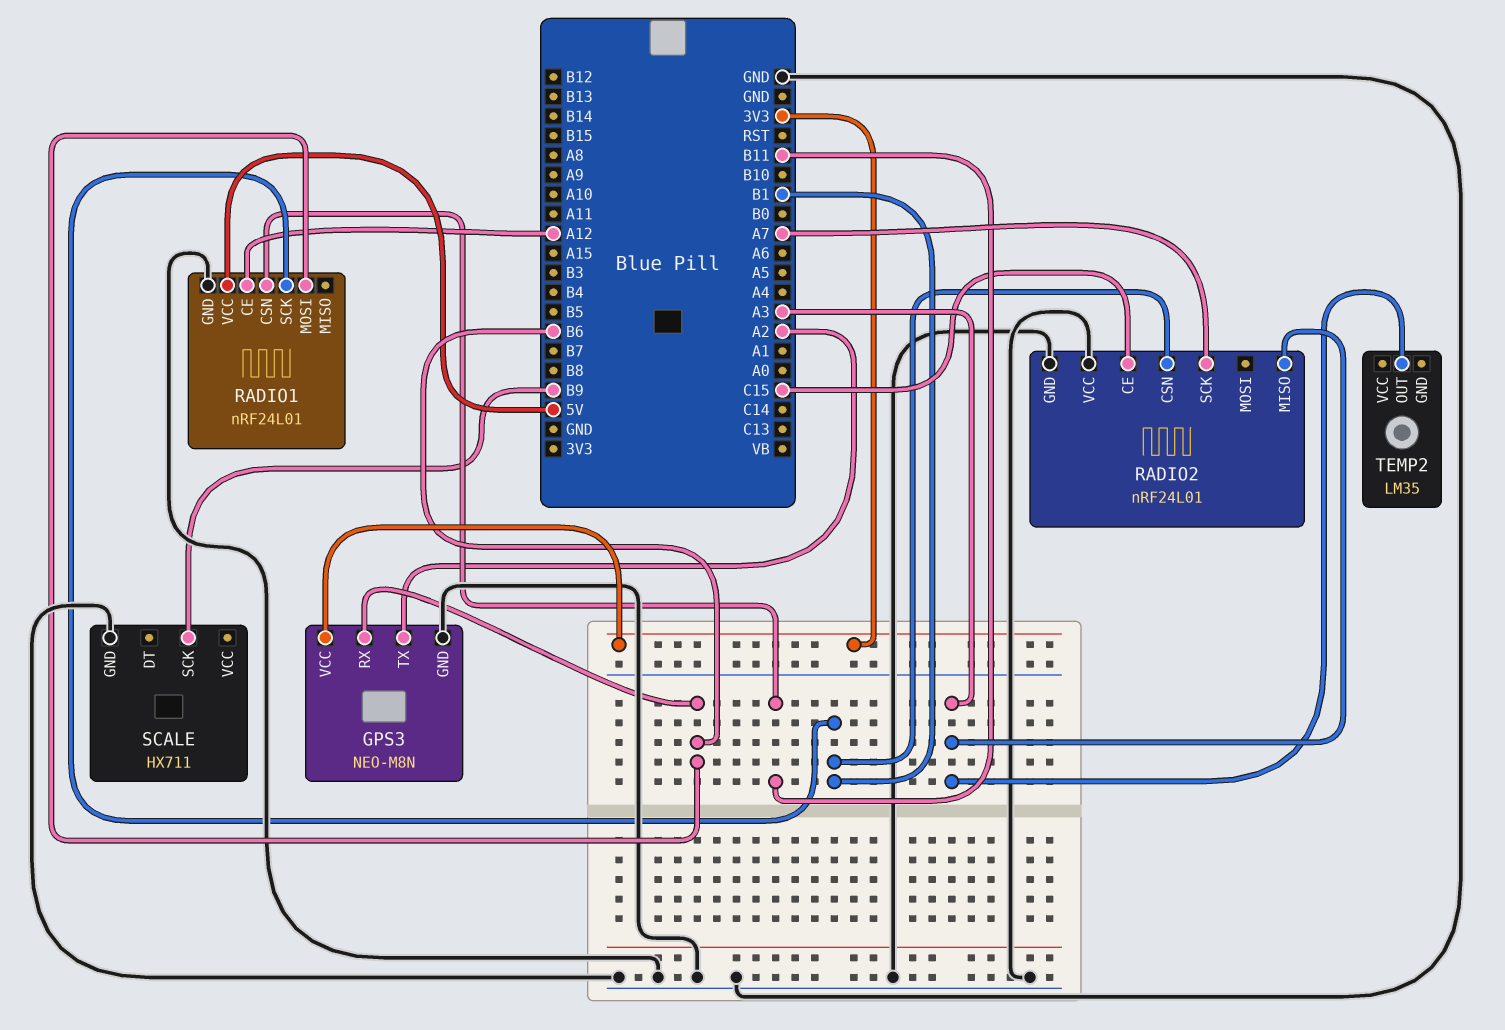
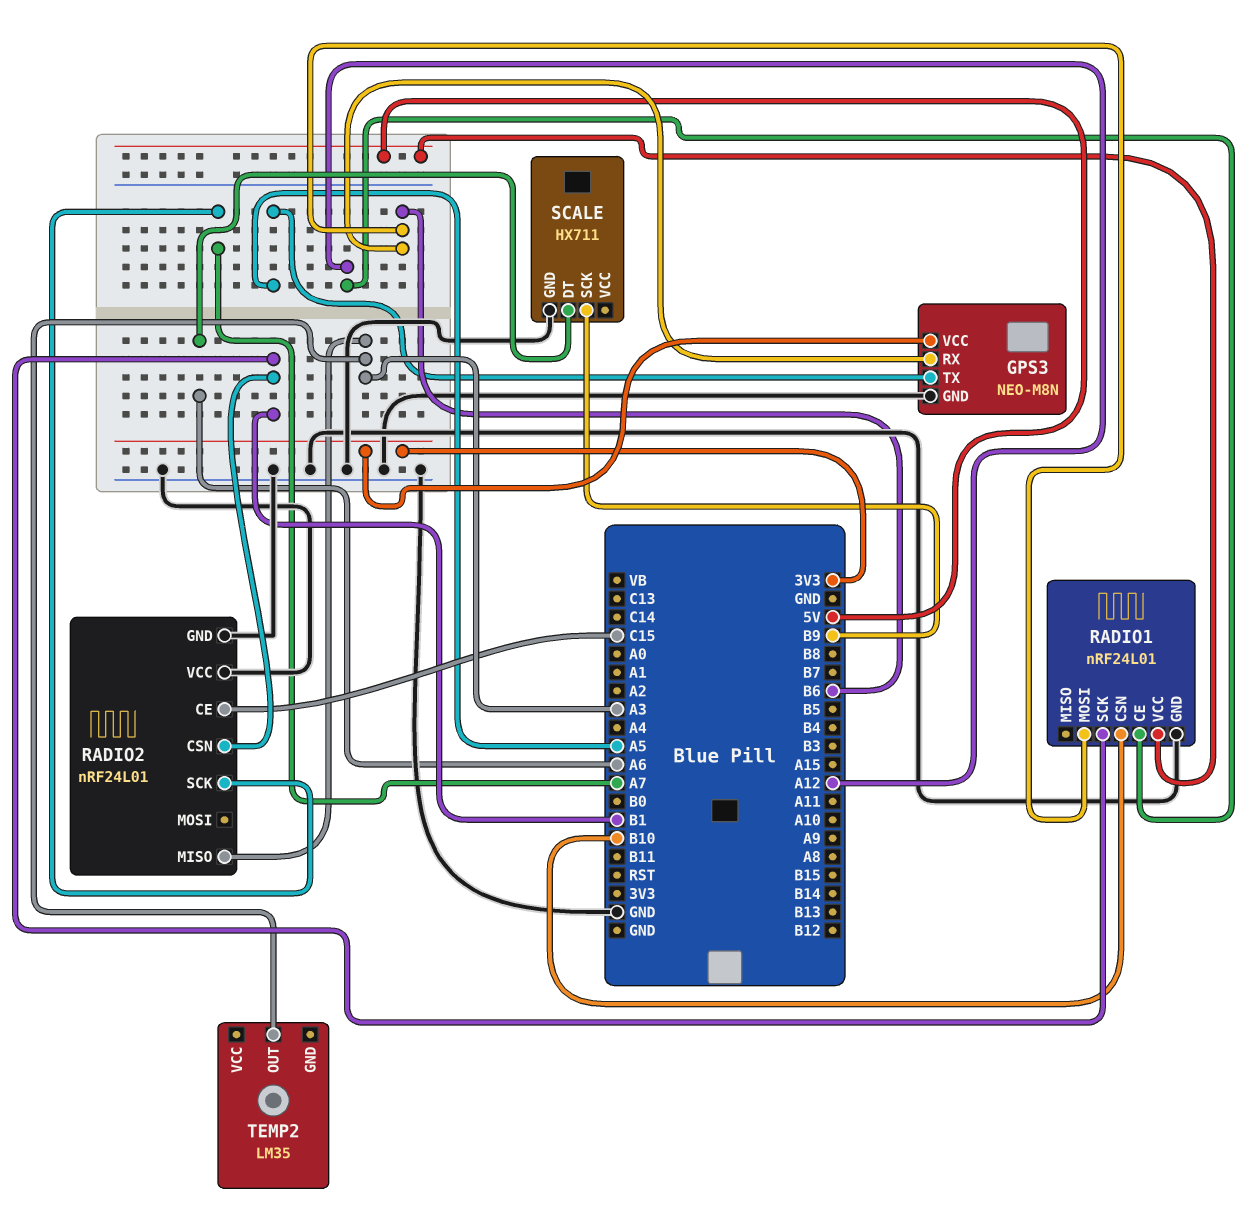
GPS3 pin TX: A2 -> A5
RADIO1 pin CSN: B11 -> B10
SCALE pin DT: none -> A6

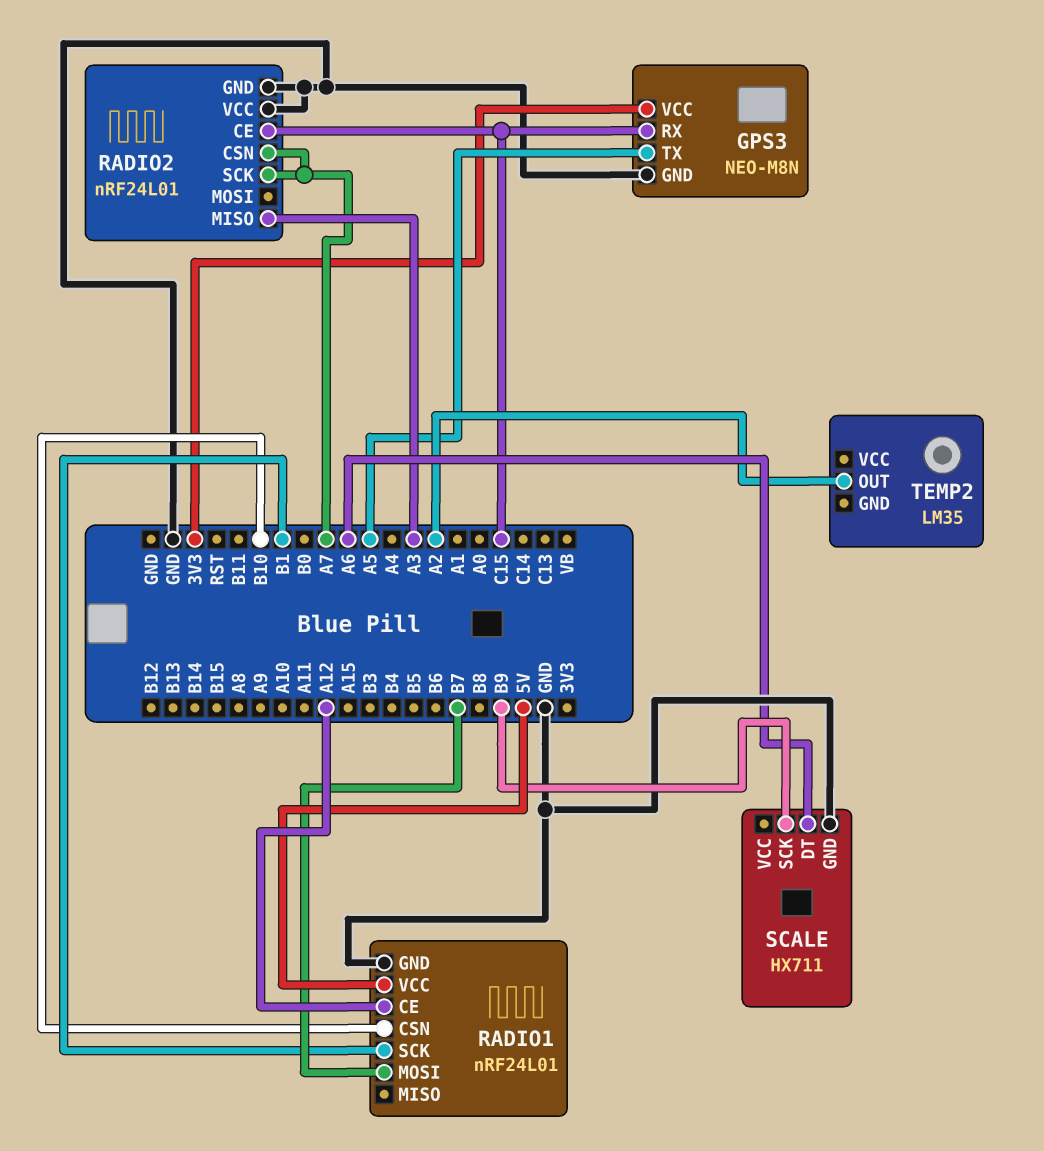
GPS3 pin RX: B6 -> C15
RADIO1 pin MOSI: B6 -> B7
RADIO2 pin CSN: B1 -> A7
TEMP2 pin OUT: A3 -> A2

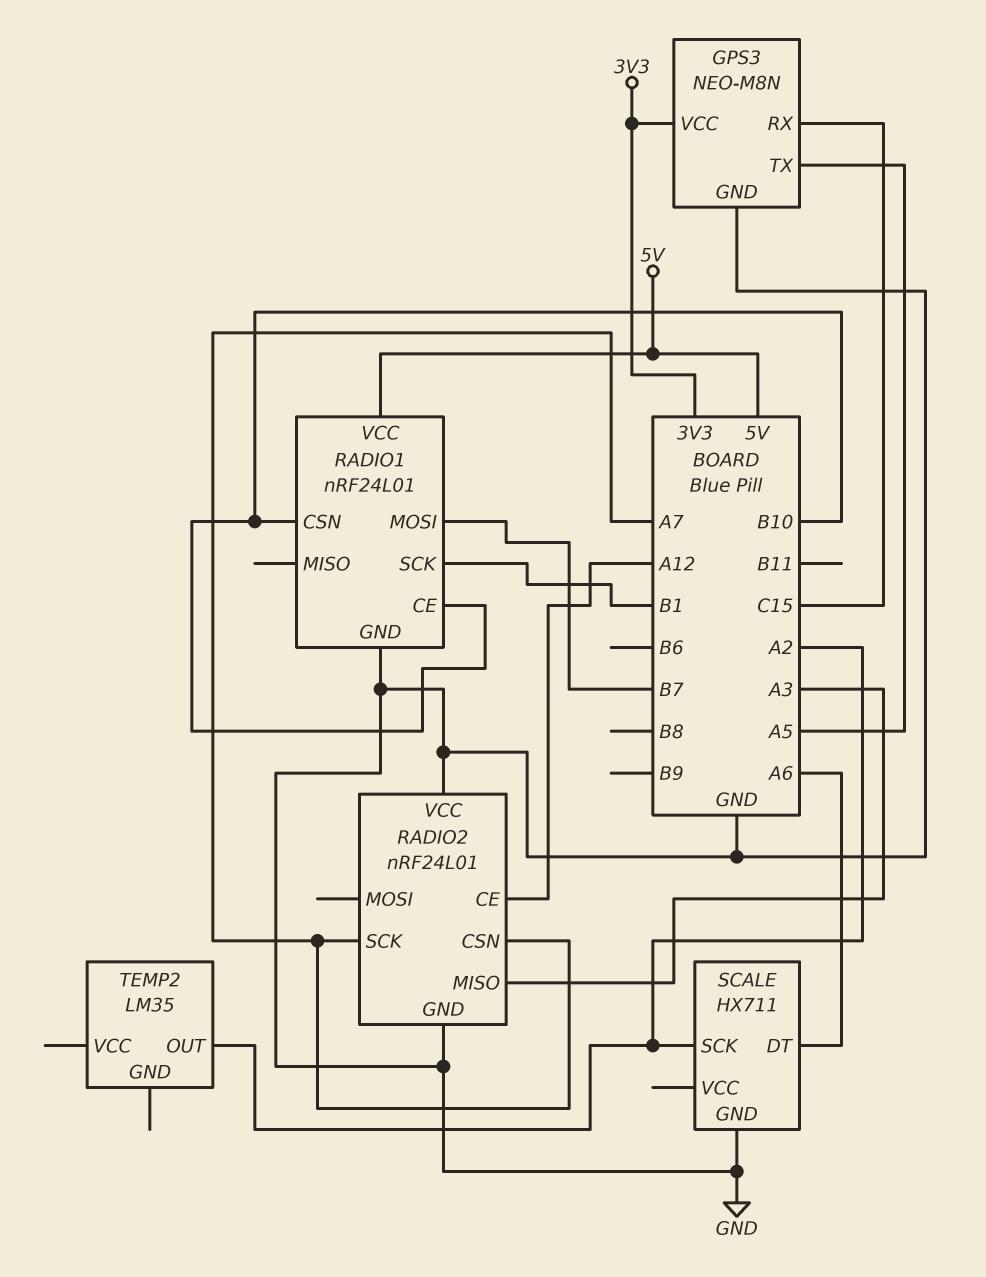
RADIO1 pin CE: A12 -> B10
RADIO2 pin CE: C15 -> A12
SCALE pin SCK: B9 -> A2

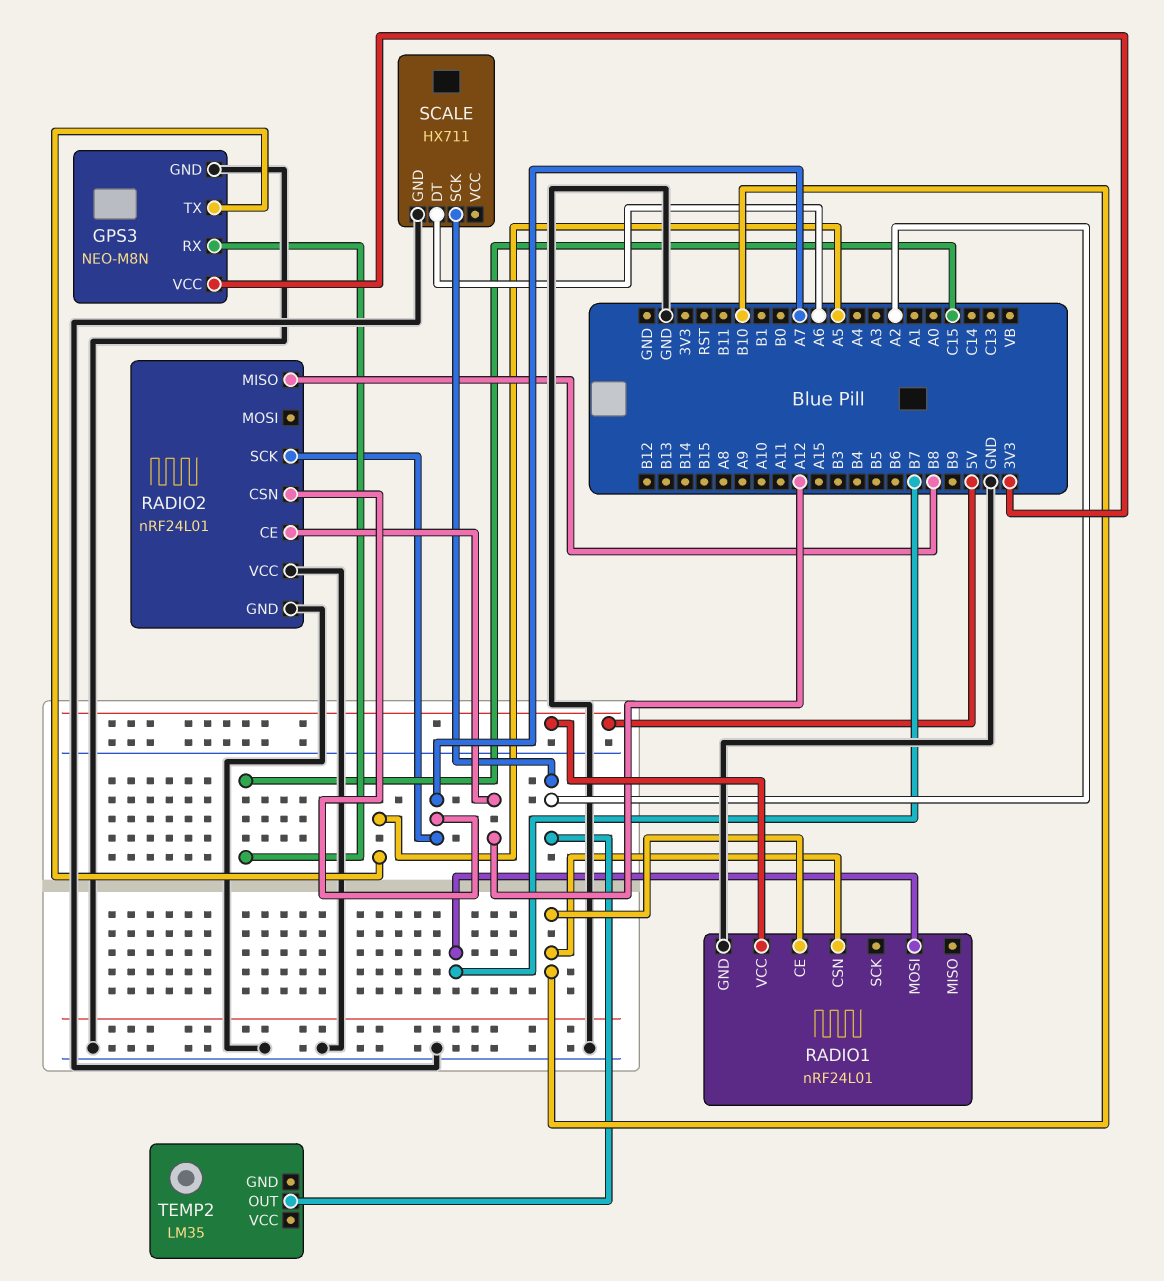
RADIO1 pin SCK: B1 -> none
RADIO2 pin MISO: A3 -> B8

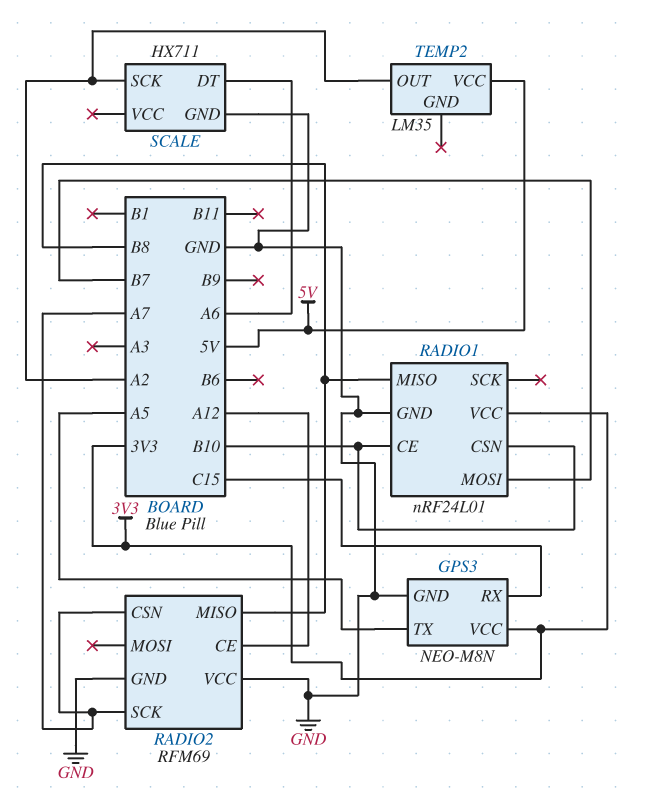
RADIO1 pin MISO: none -> B8
RADIO1 pin VCC: 5V -> 3V3
RADIO2: nRF24L01 -> RFM69
TEMP2 pin VCC: none -> 5V

